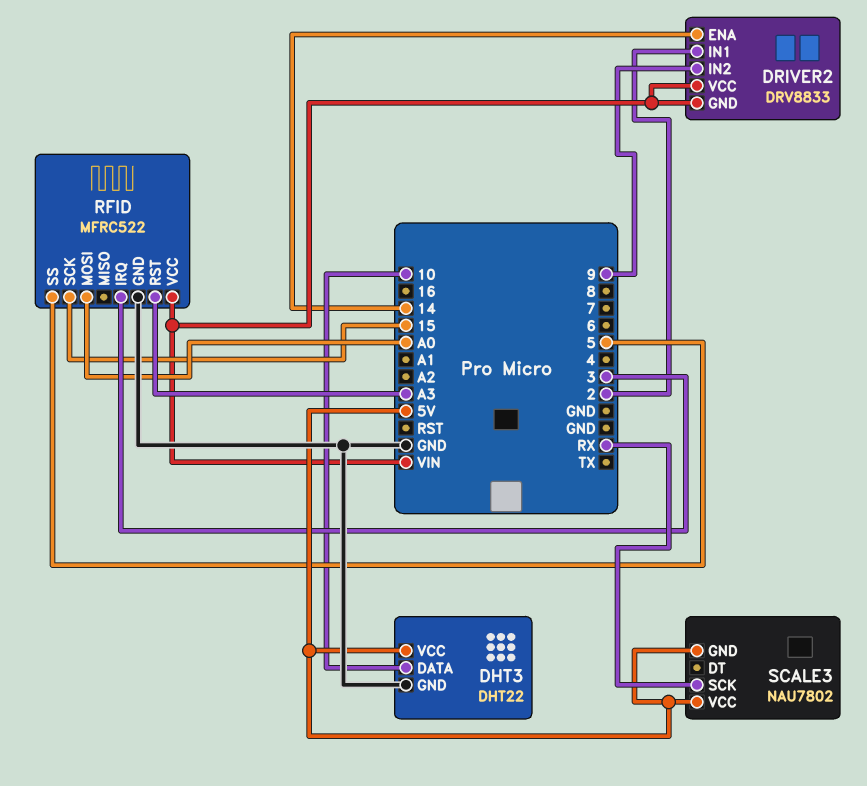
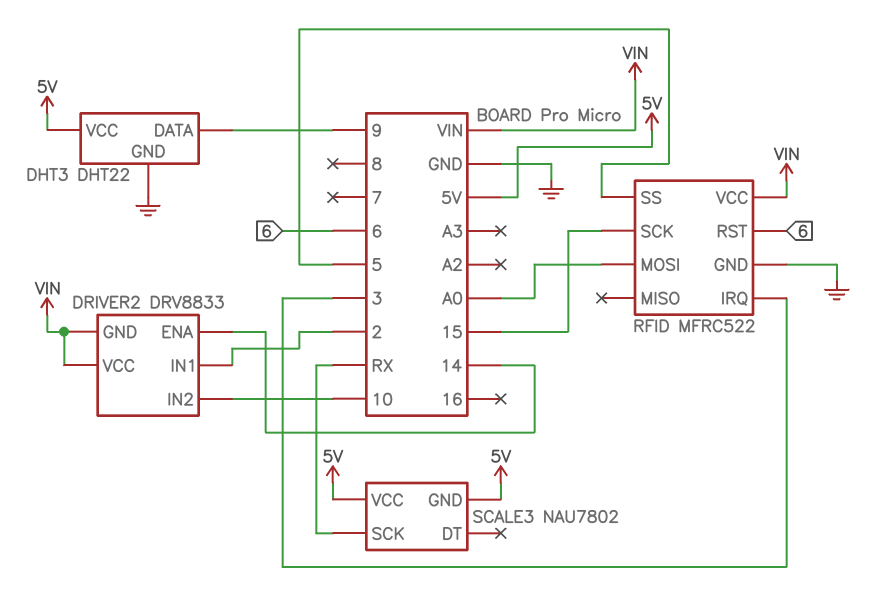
DHT3 pin DATA: 10 -> 9
DRIVER2 pin IN2: 9 -> 10
RFID pin RST: A3 -> 6

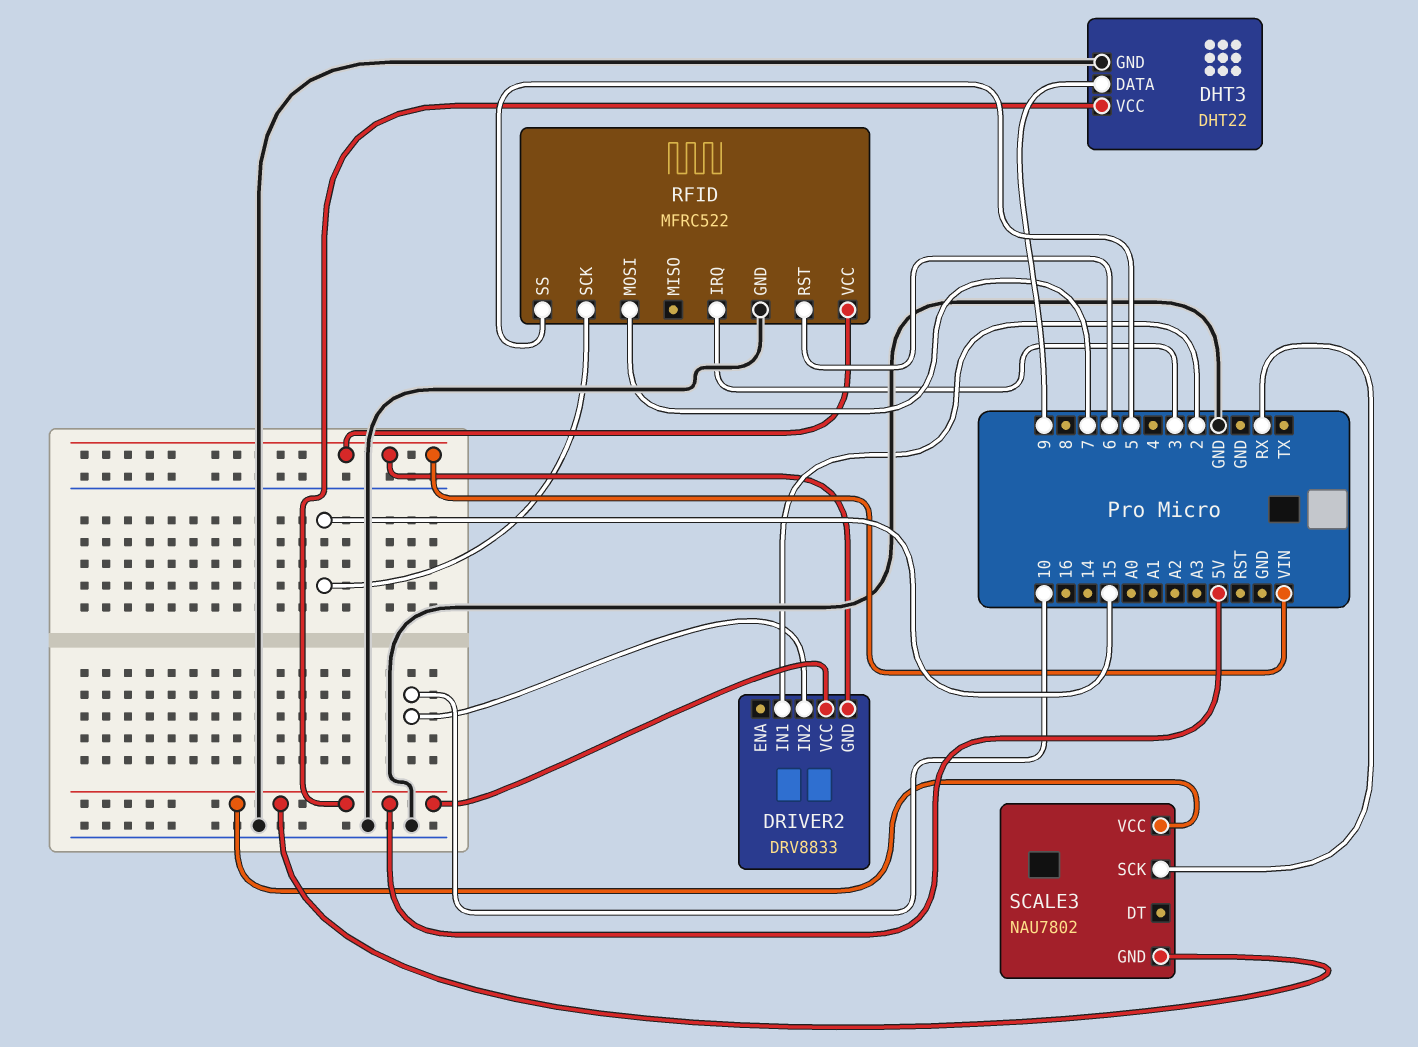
DRIVER2 pin ENA: 14 -> none
DRIVER2 pin VCC: VIN -> 5V
RFID pin MOSI: A0 -> 7

